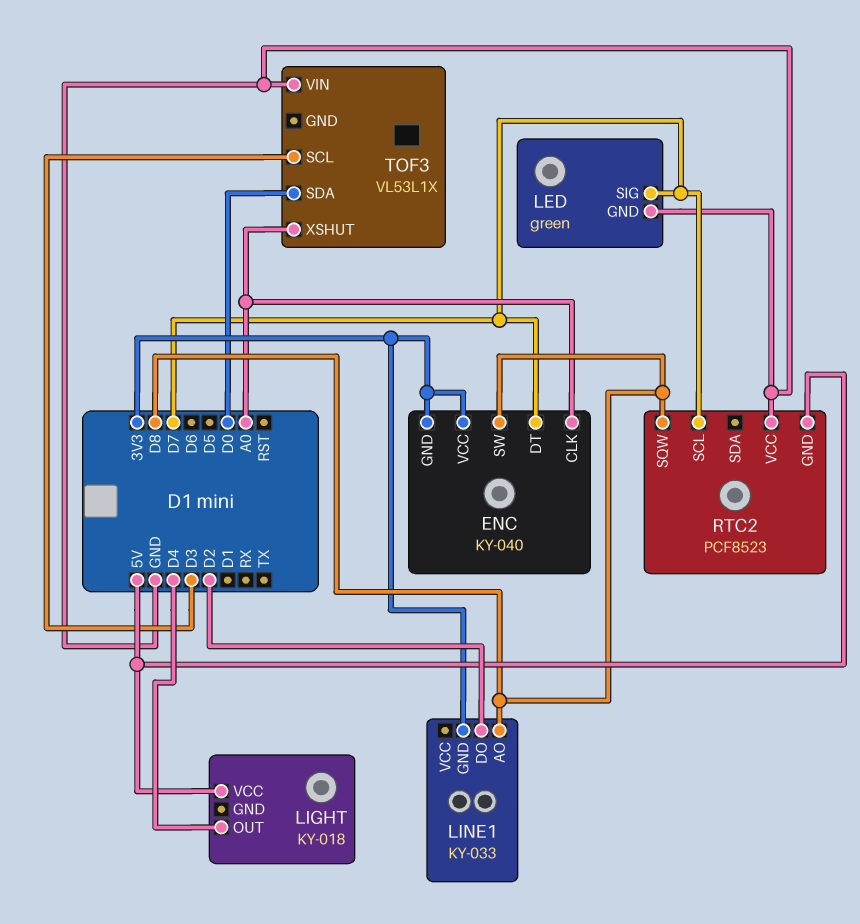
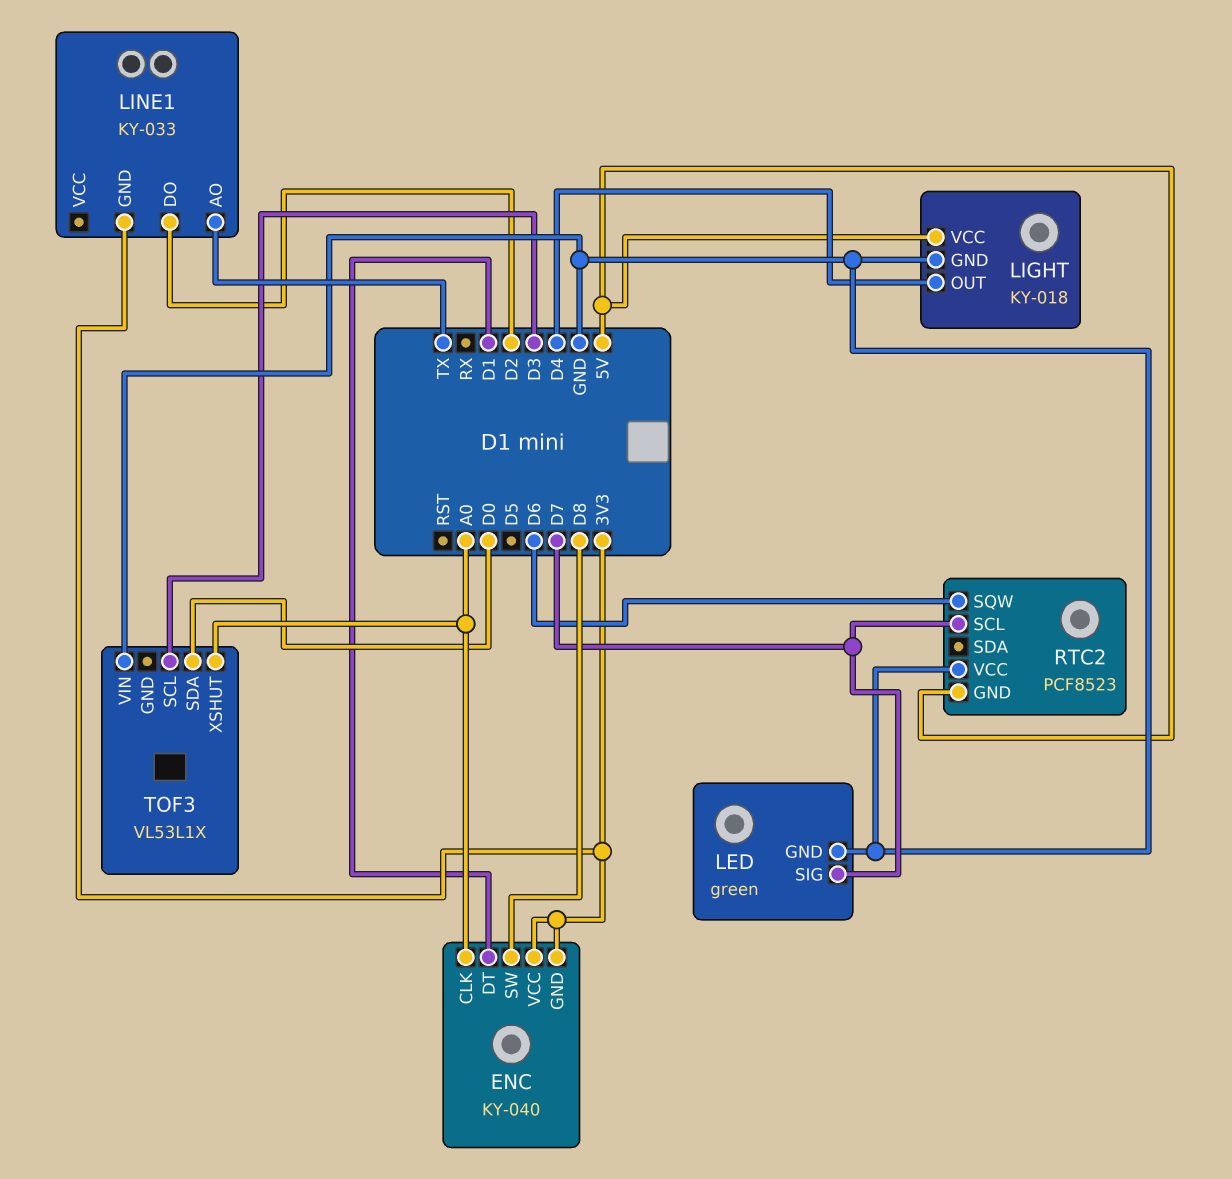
ENC pin DT: D7 -> D1
LIGHT pin GND: none -> GND
LINE1 pin AO: D8 -> TX
RTC2 pin SQW: D8 -> D6

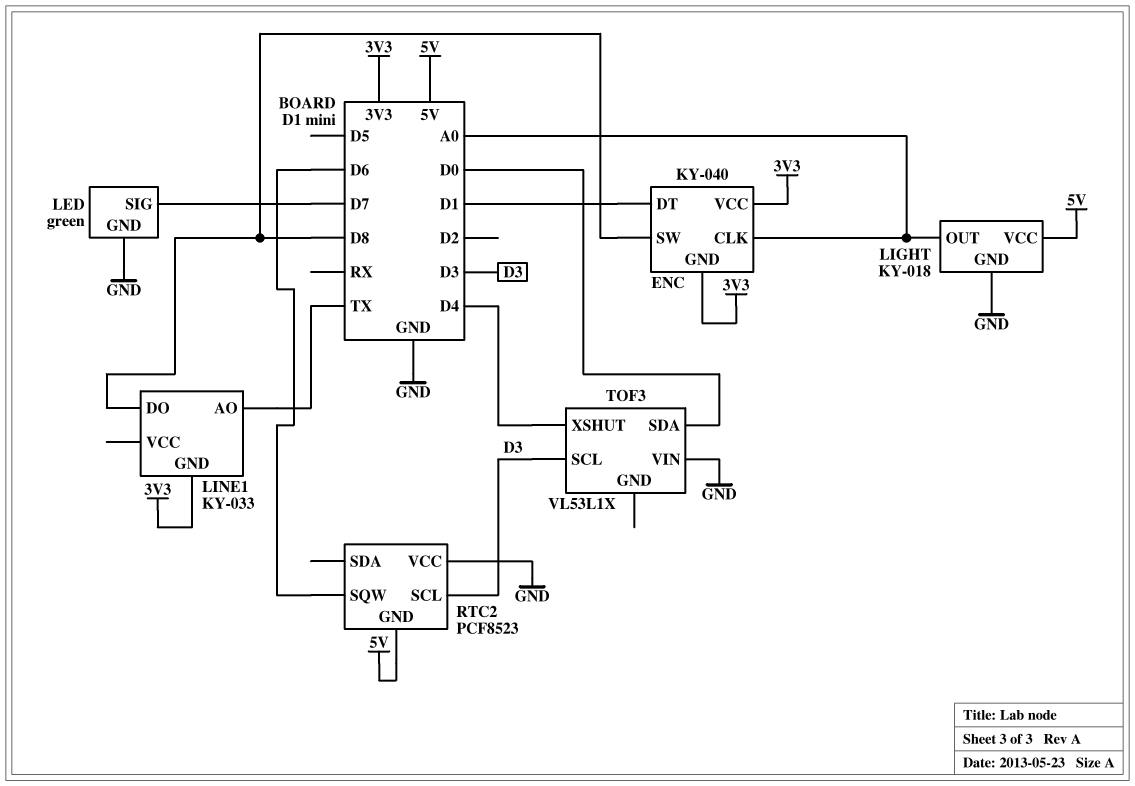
LIGHT pin OUT: D4 -> A0
LINE1 pin DO: D2 -> D8
RTC2 pin SCL: D7 -> D3
TOF3 pin XSHUT: A0 -> D4

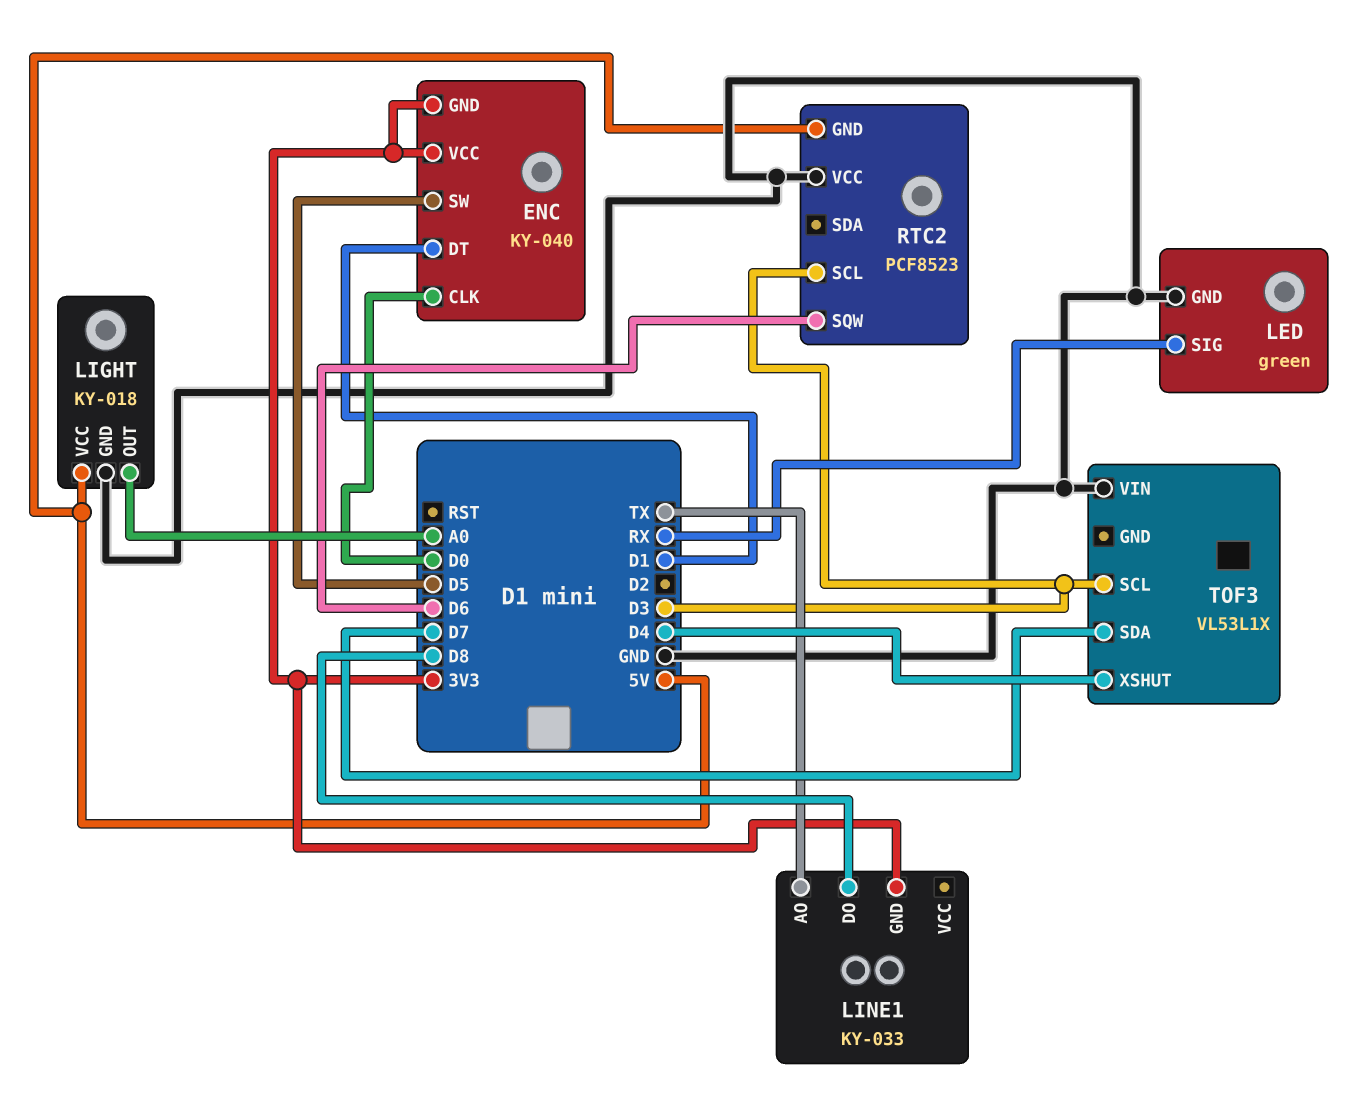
ENC pin CLK: A0 -> D0
ENC pin SW: D8 -> D5
LED pin SIG: D7 -> RX
TOF3 pin SDA: D0 -> D7

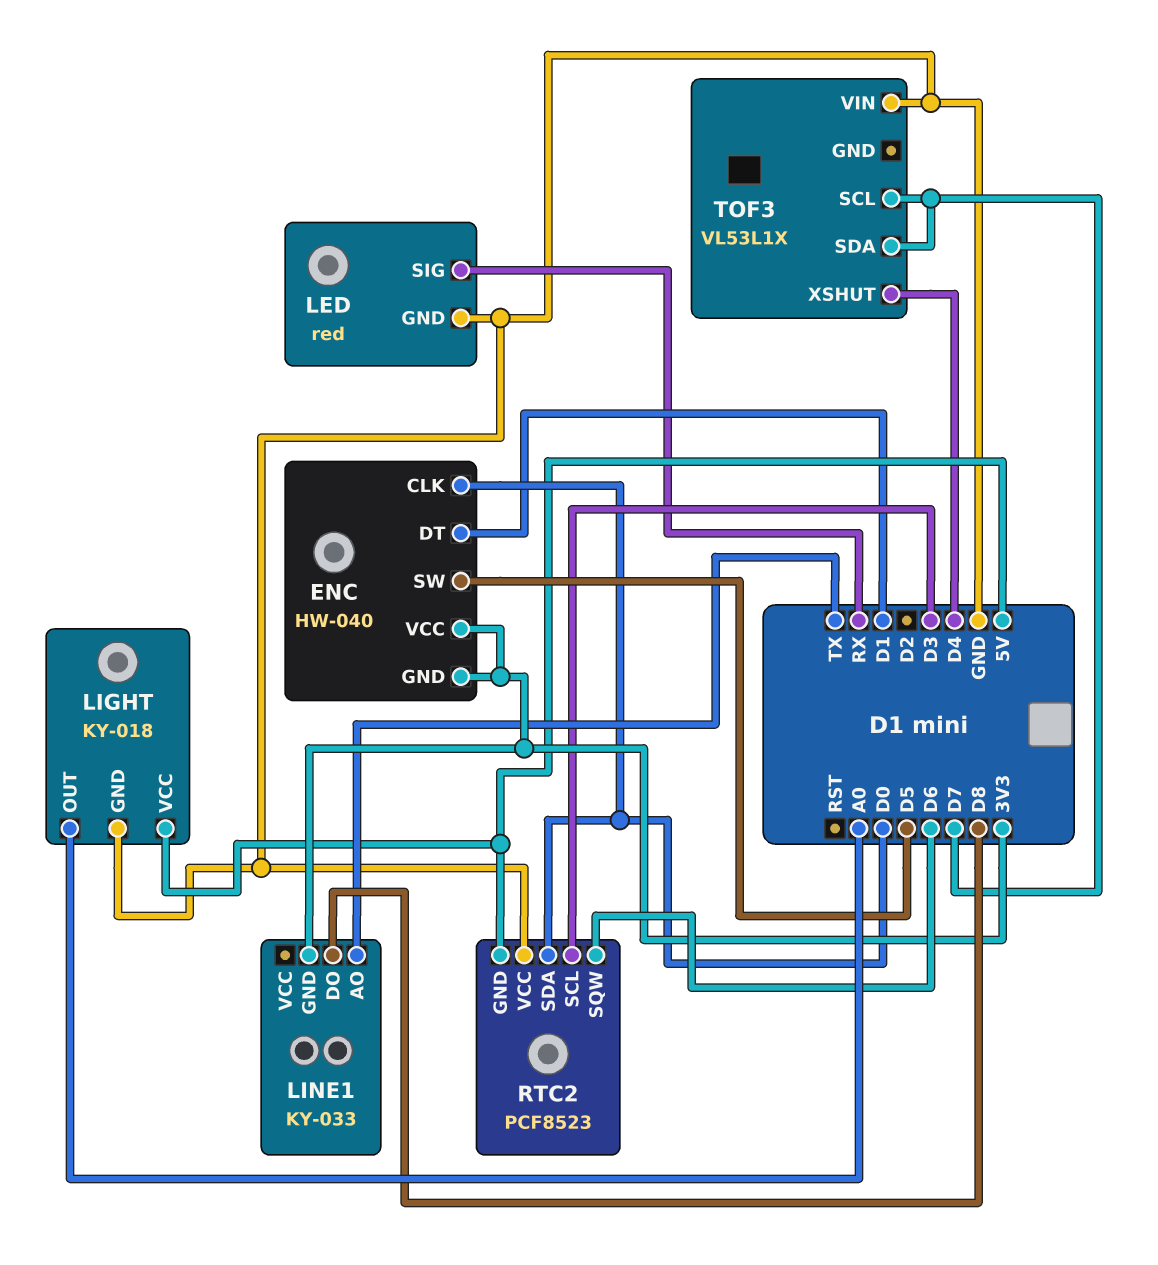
ENC: KY-040 -> HW-040
LED: green -> red
RTC2 pin SDA: none -> D0
TOF3 pin SCL: D3 -> D7

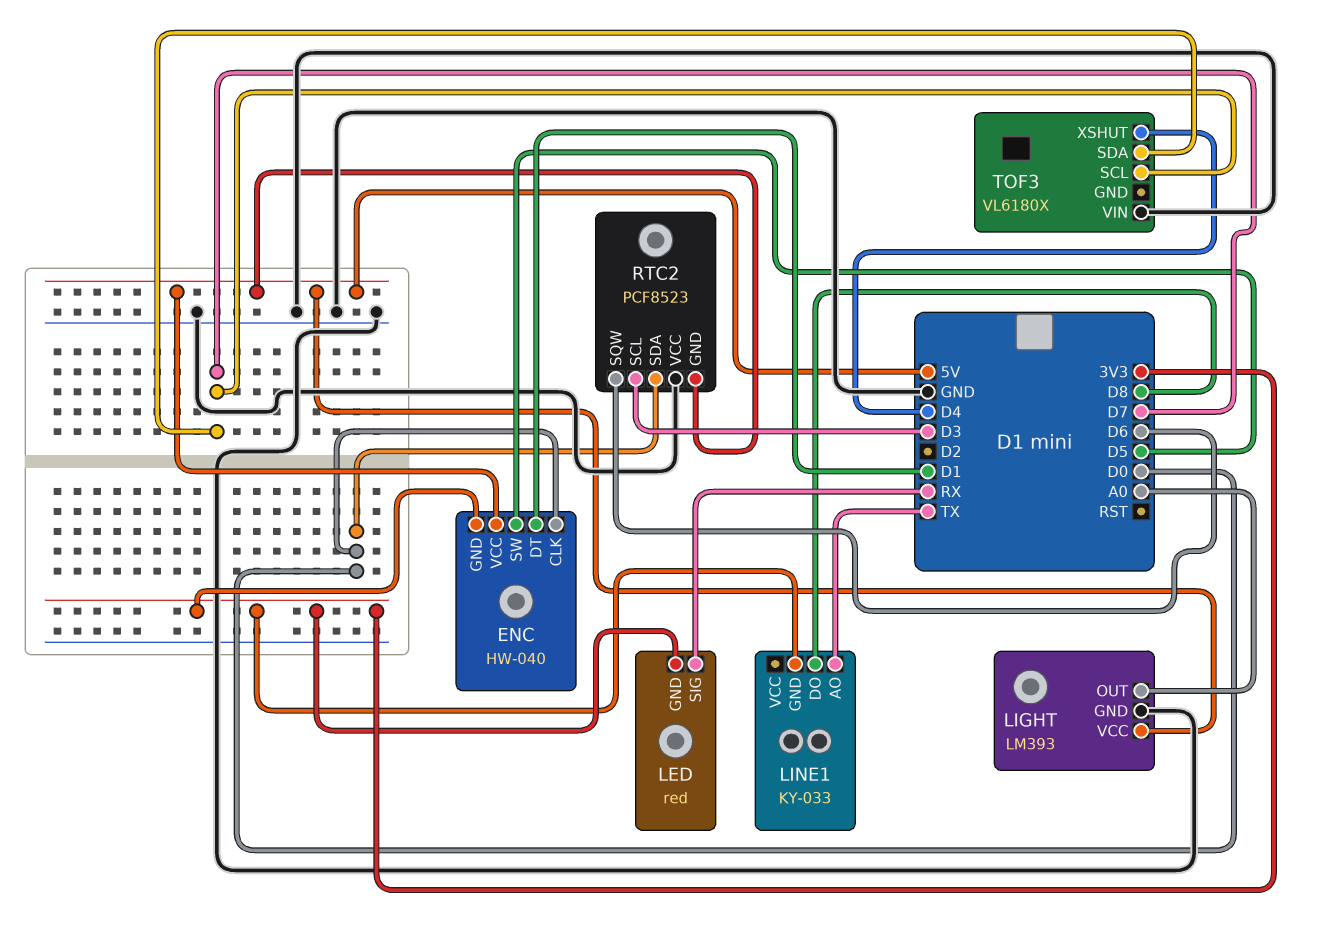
ENC pin VCC: 3V3 -> 5V
LED pin GND: GND -> 3V3
LIGHT: KY-018 -> LM393
TOF3: VL53L1X -> VL6180X

